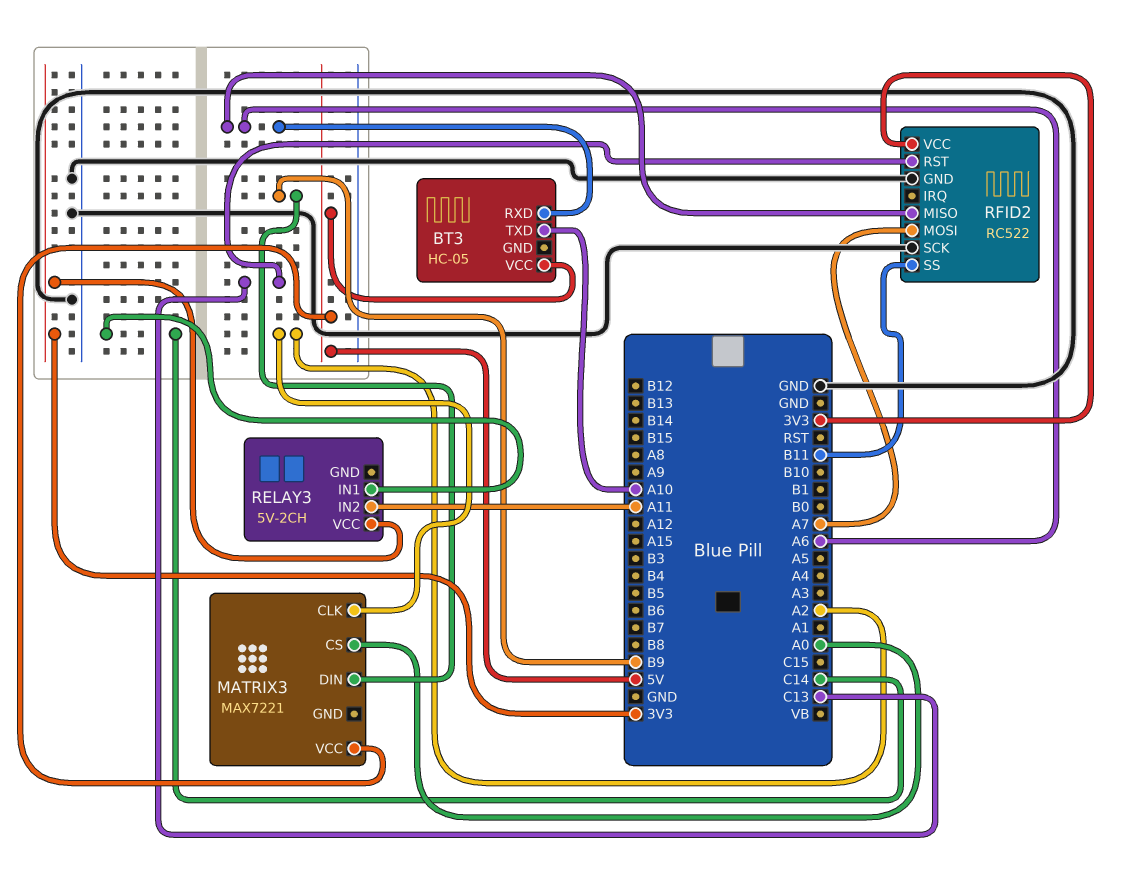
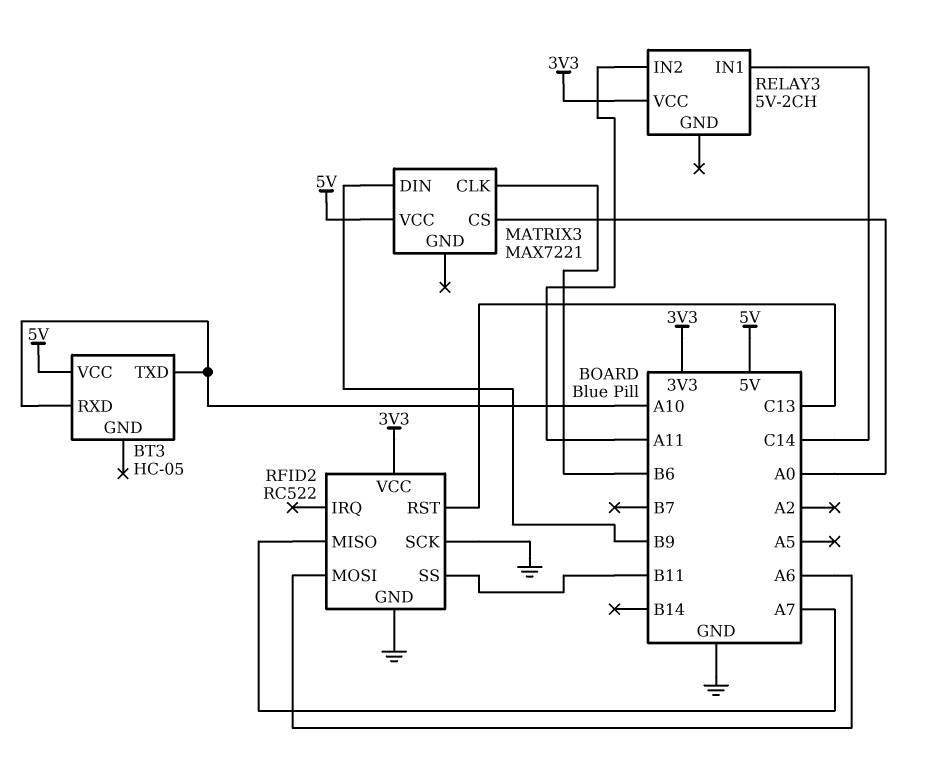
BT3 pin RXD: A6 -> A10
MATRIX3 pin CLK: A2 -> B6
RFID2 pin MISO: A6 -> A7
RFID2 pin MOSI: A7 -> A6

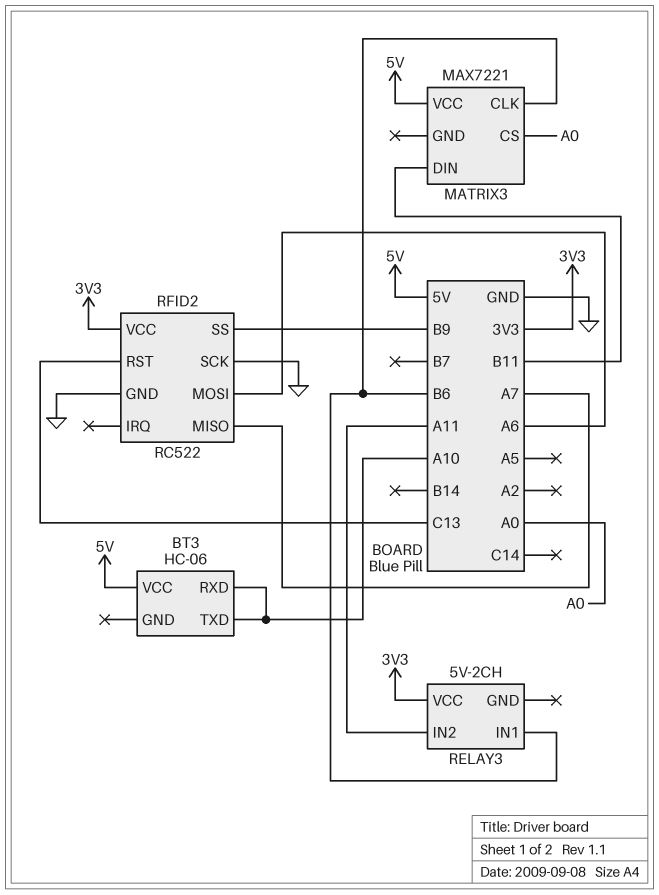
BT3: HC-05 -> HC-06
MATRIX3 pin DIN: B9 -> B11
RELAY3 pin IN1: C14 -> B6
RFID2 pin SS: B11 -> B9

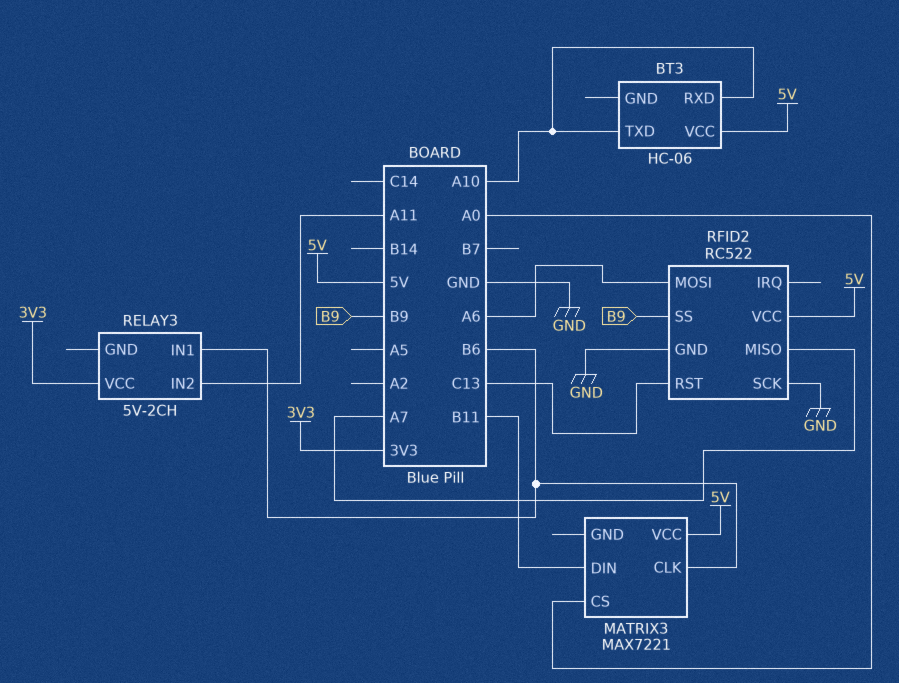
RFID2 pin VCC: 3V3 -> 5V

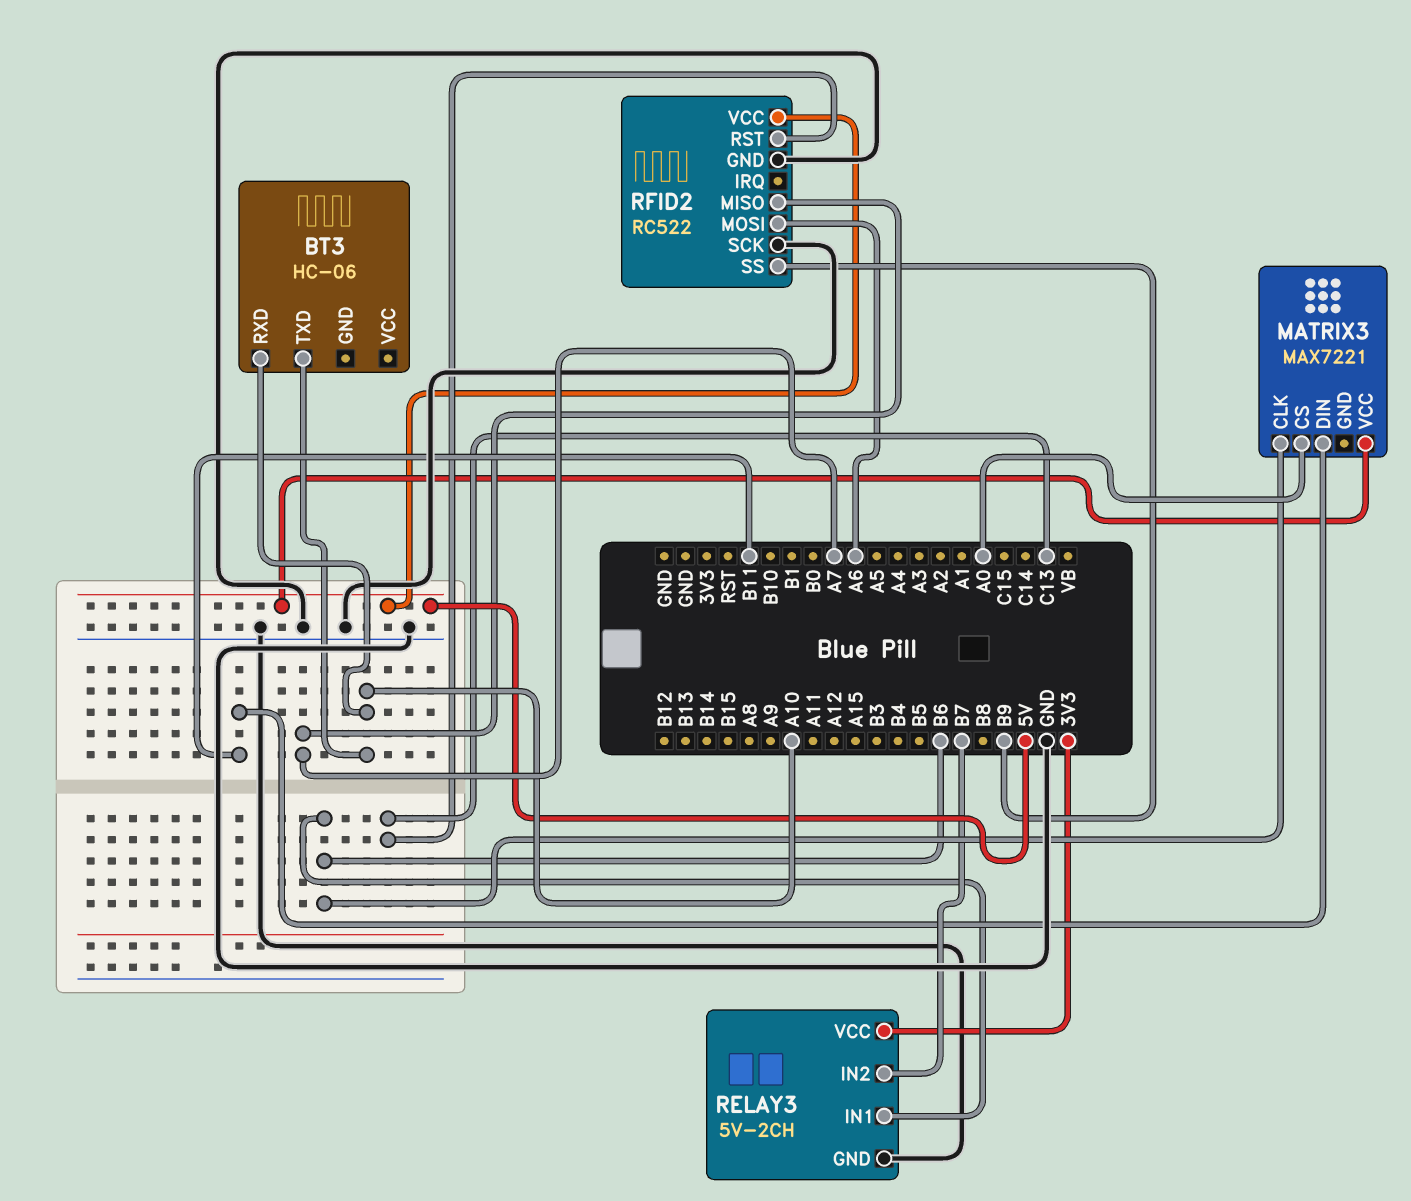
BT3 pin VCC: 5V -> none
RELAY3 pin GND: none -> GND
RELAY3 pin IN2: A11 -> B7

